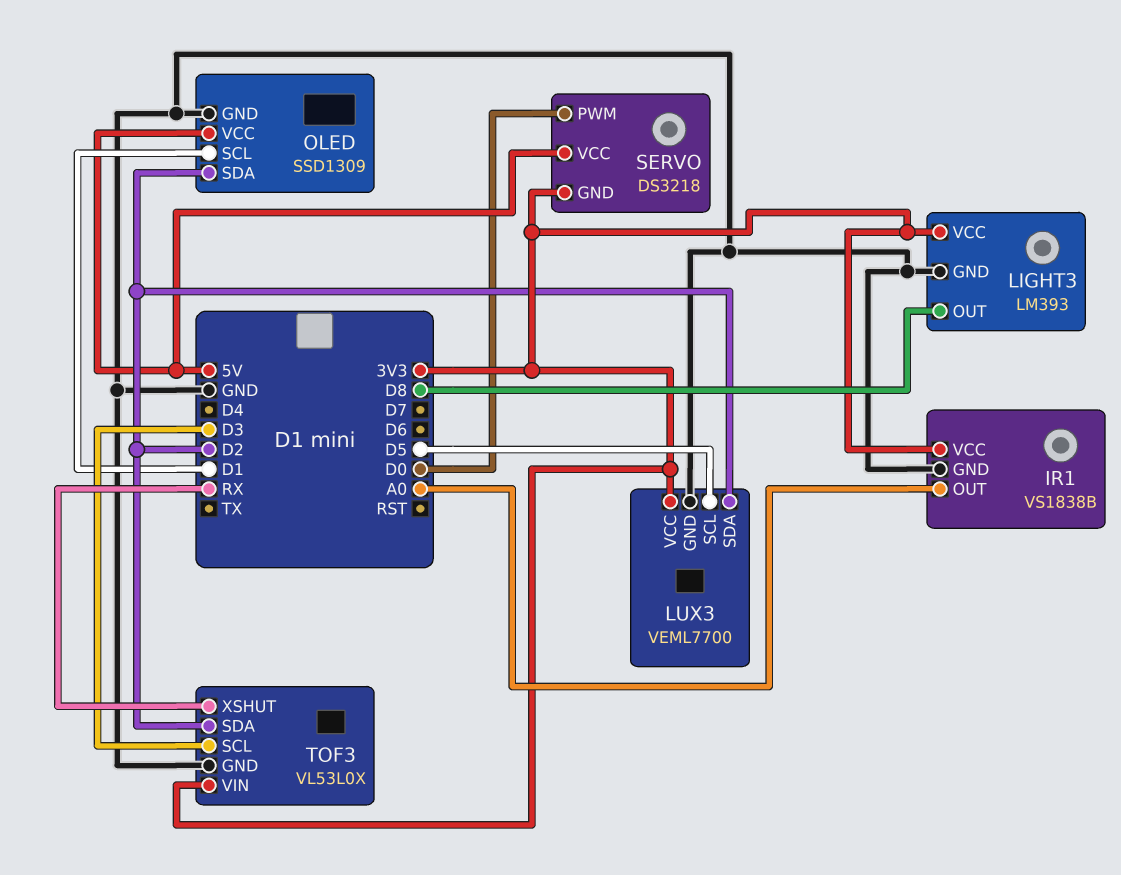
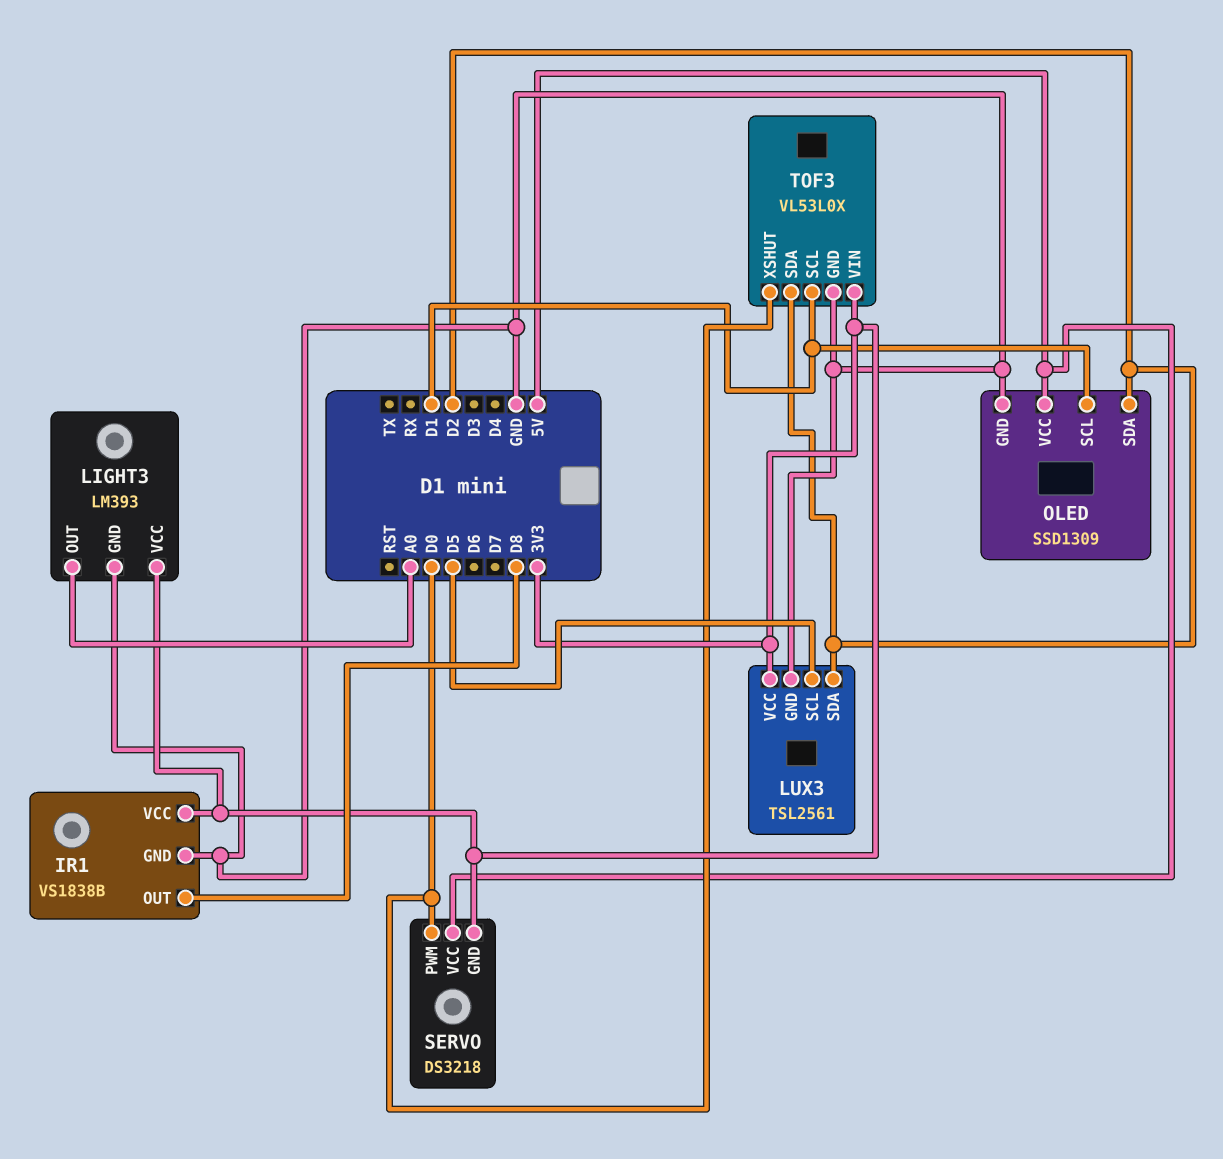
IR1 pin OUT: A0 -> D8
LIGHT3 pin OUT: D8 -> A0
LUX3: VEML7700 -> TSL2561
TOF3 pin SCL: D3 -> D1
TOF3 pin XSHUT: RX -> D0

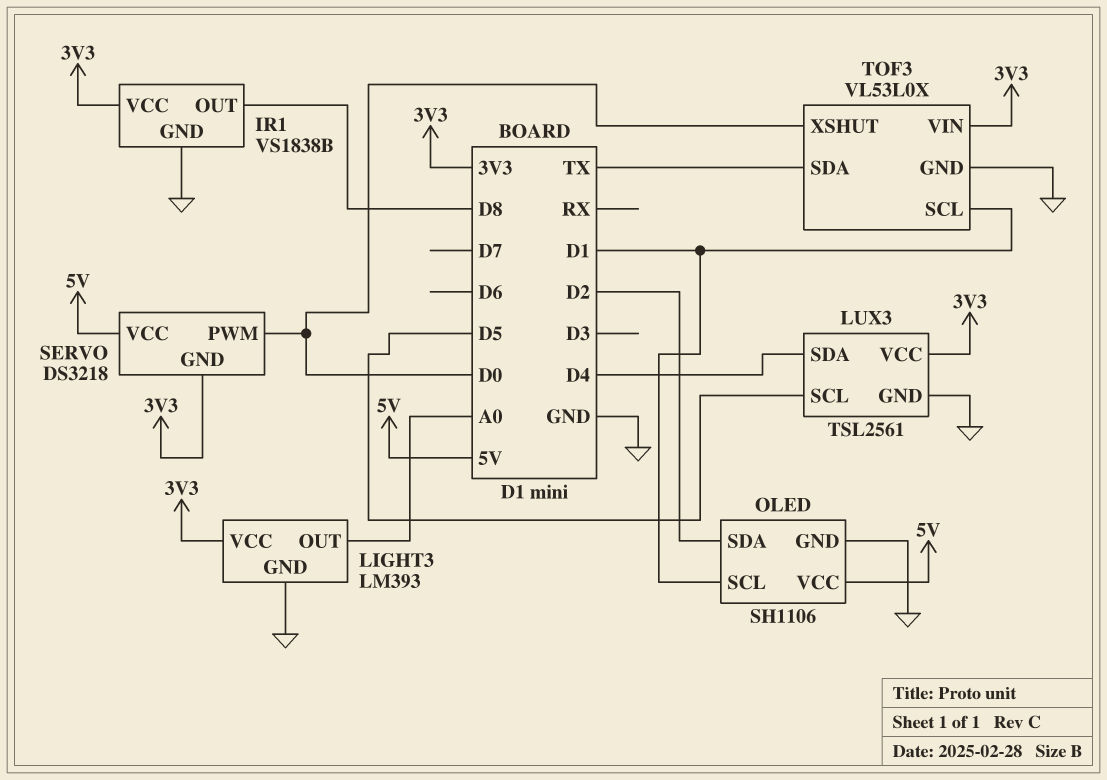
LUX3 pin SDA: D2 -> D4
OLED: SSD1309 -> SH1106
TOF3 pin SDA: D2 -> TX

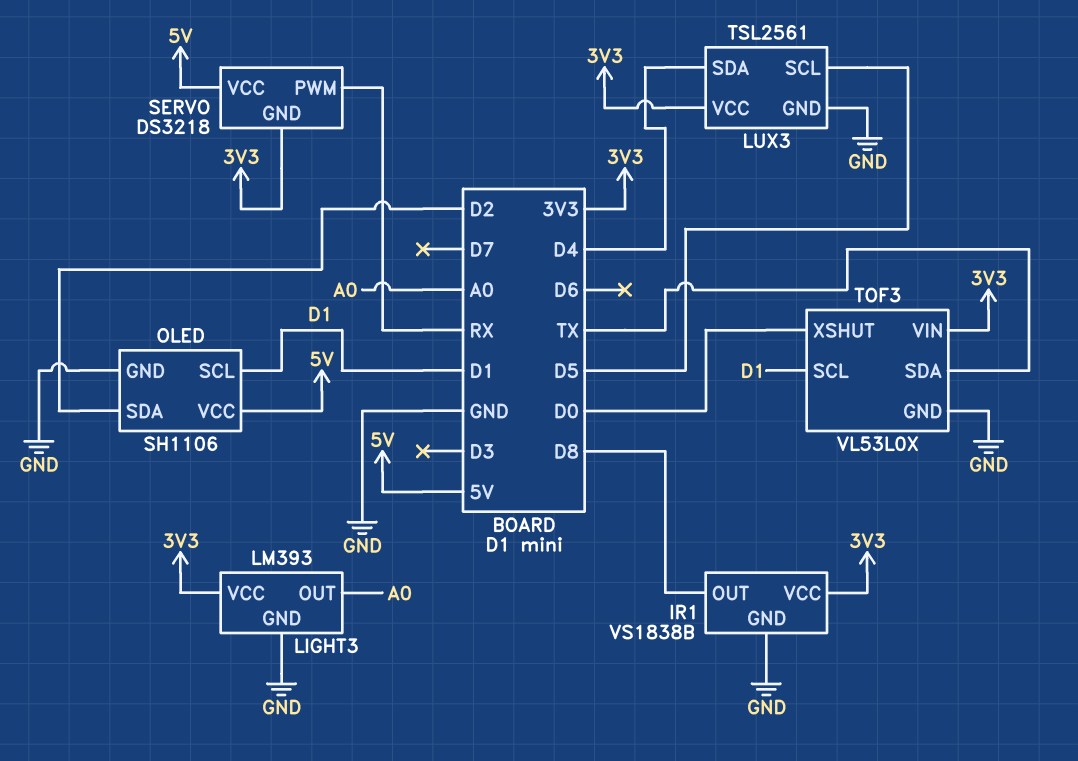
SERVO pin PWM: D0 -> RX

